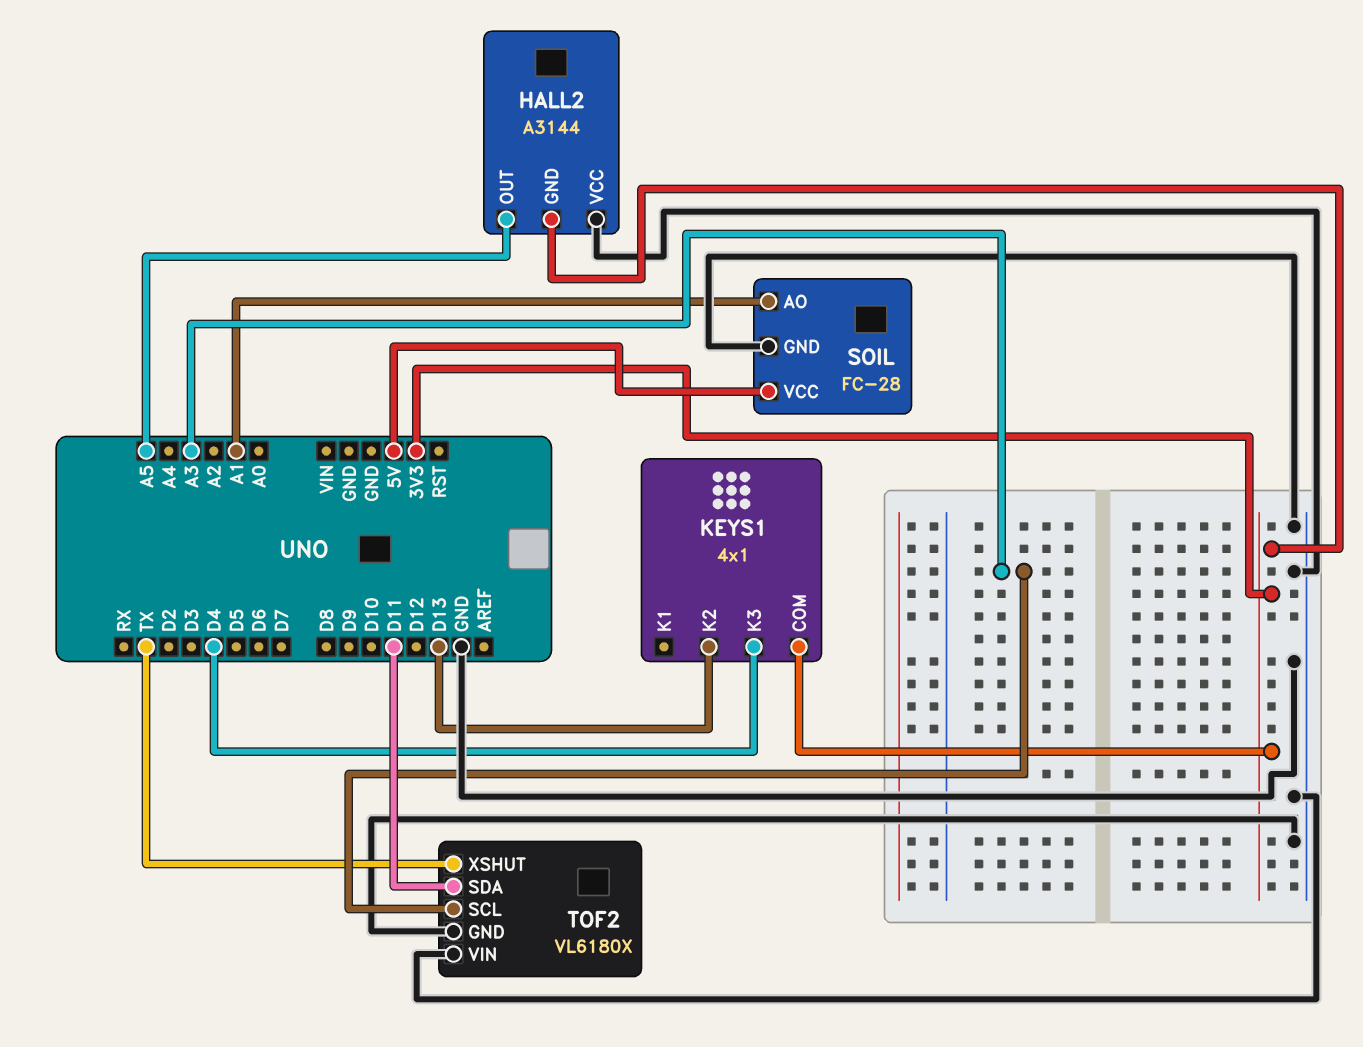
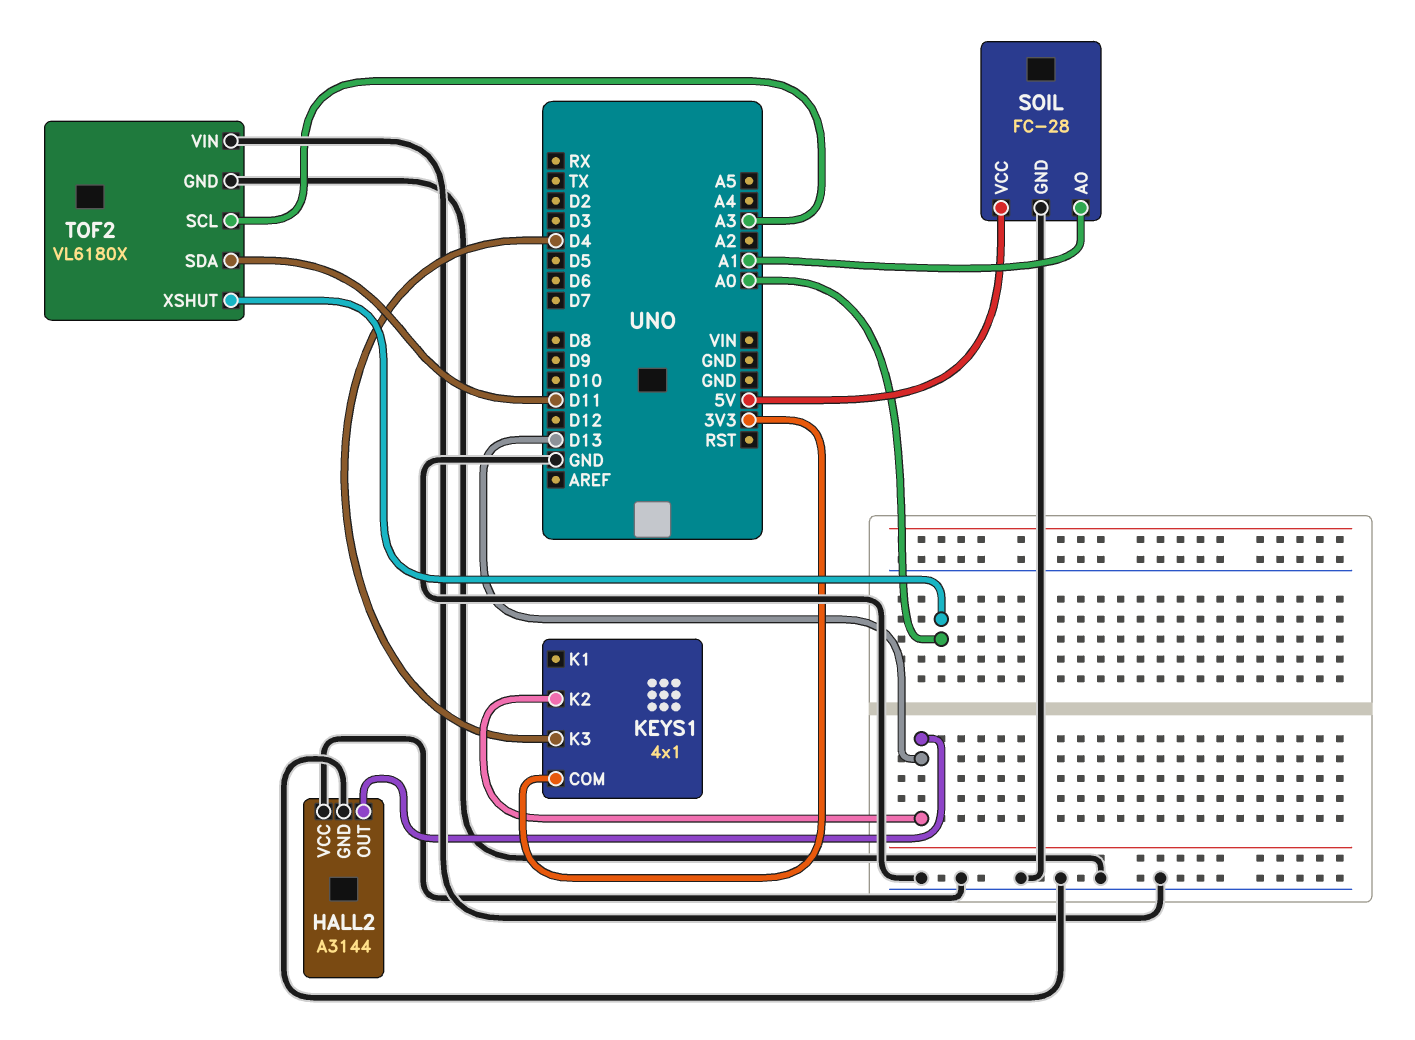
HALL2 pin GND: 3V3 -> GND
HALL2 pin OUT: A5 -> D13
TOF2 pin XSHUT: TX -> A0

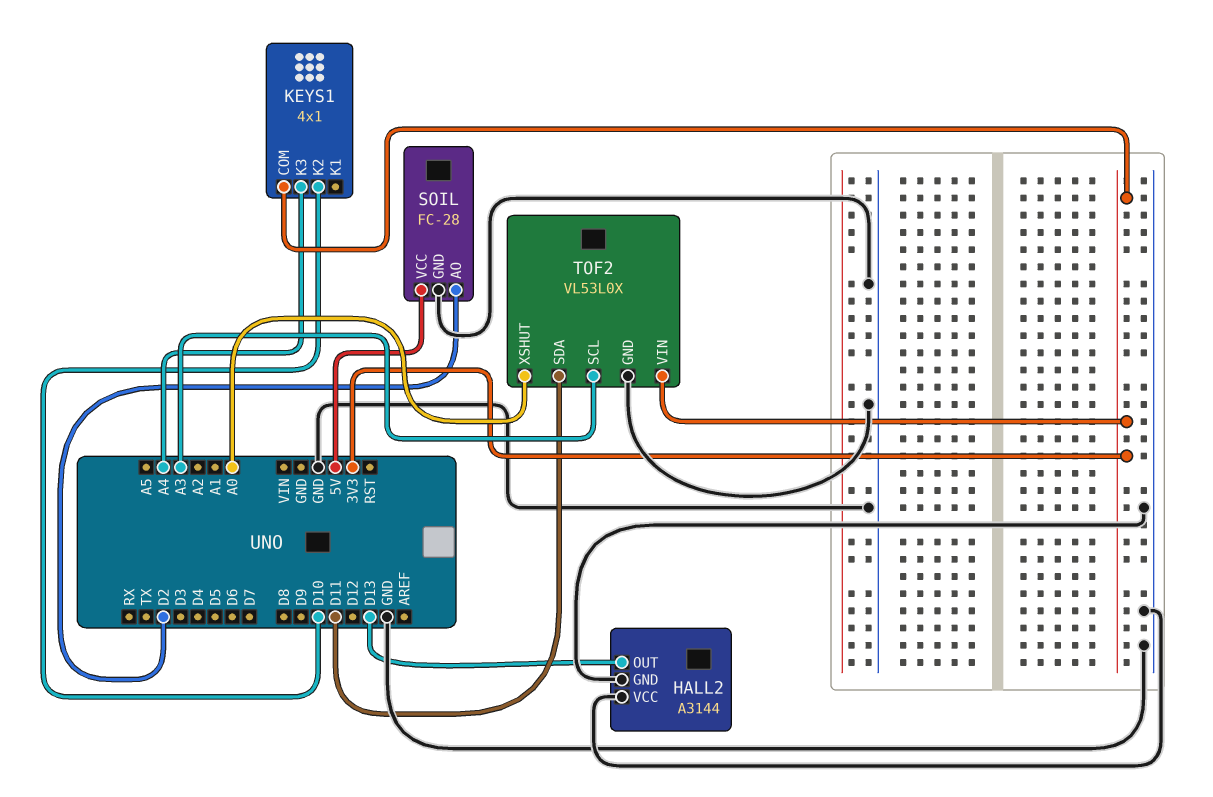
KEYS1 pin K2: D13 -> D10
KEYS1 pin K3: D4 -> A4
SOIL pin AO: A1 -> D2
TOF2: VL6180X -> VL53L0X
TOF2 pin VIN: GND -> 3V3

